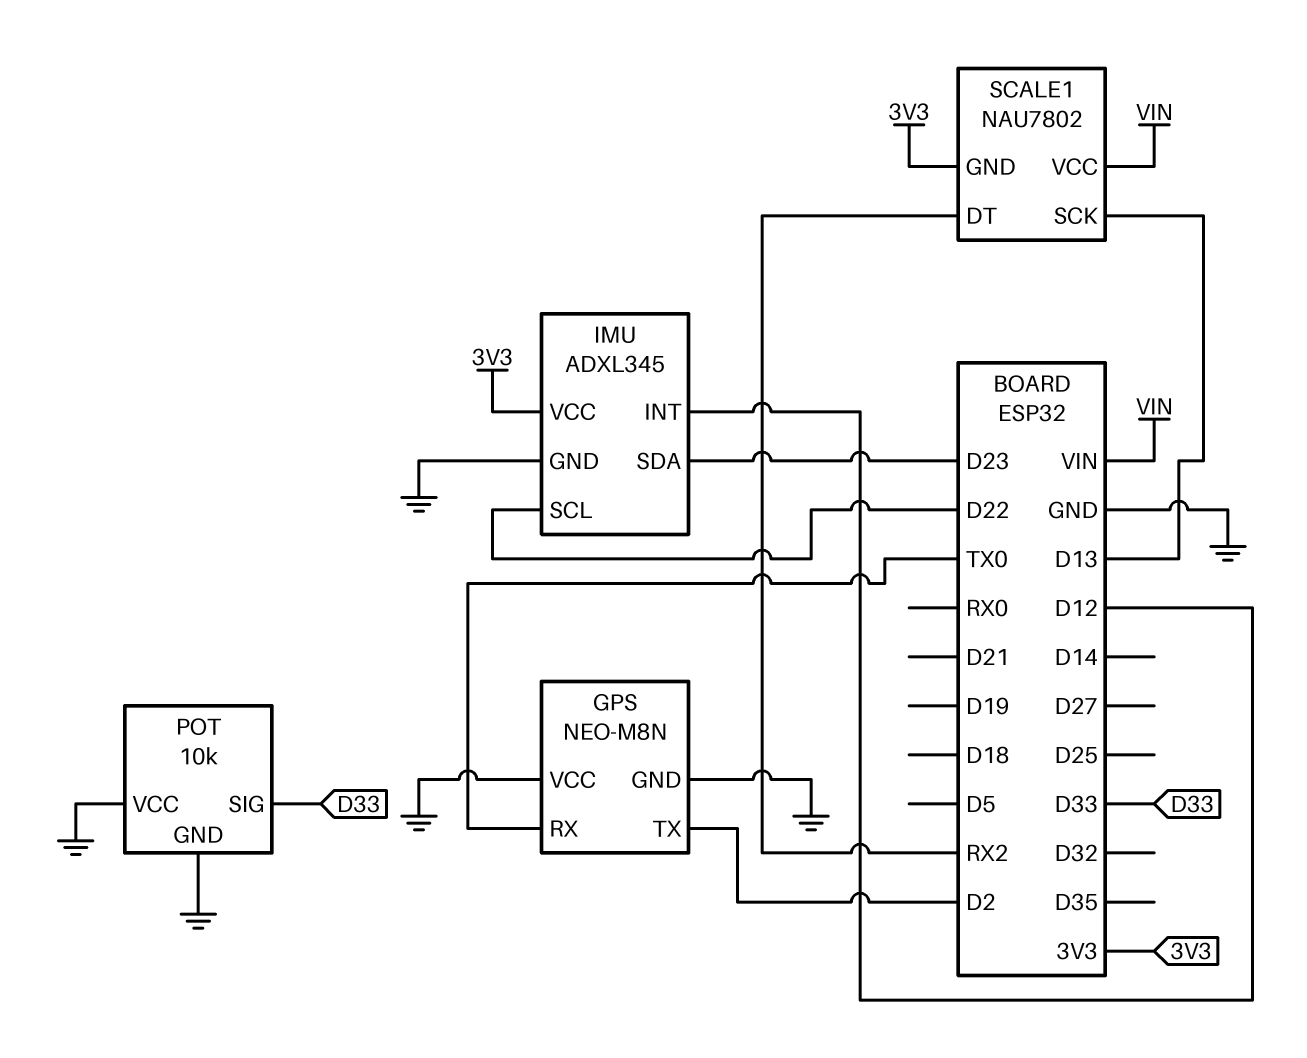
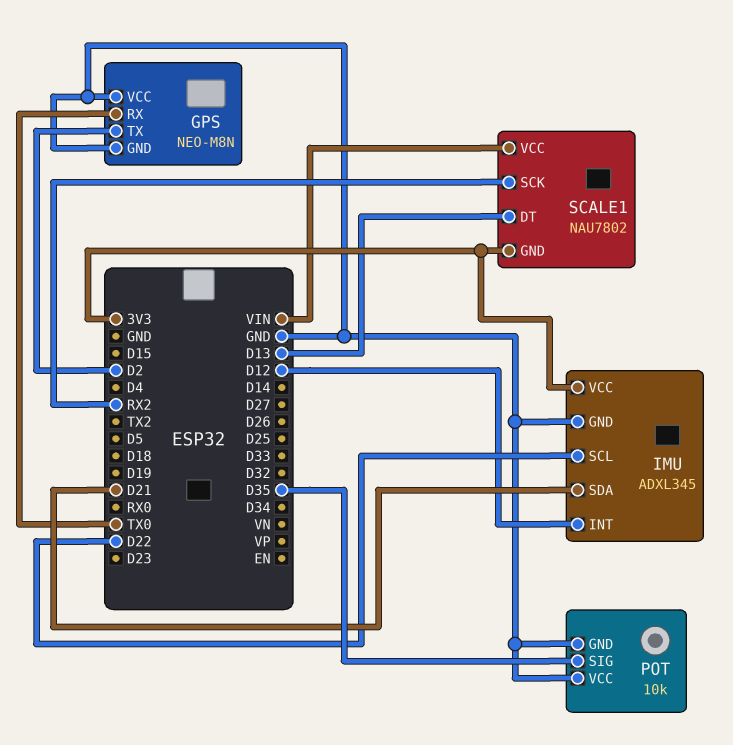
IMU pin SDA: D23 -> D21
POT pin SIG: D33 -> D35
SCALE1 pin DT: RX2 -> D13
SCALE1 pin SCK: D13 -> RX2

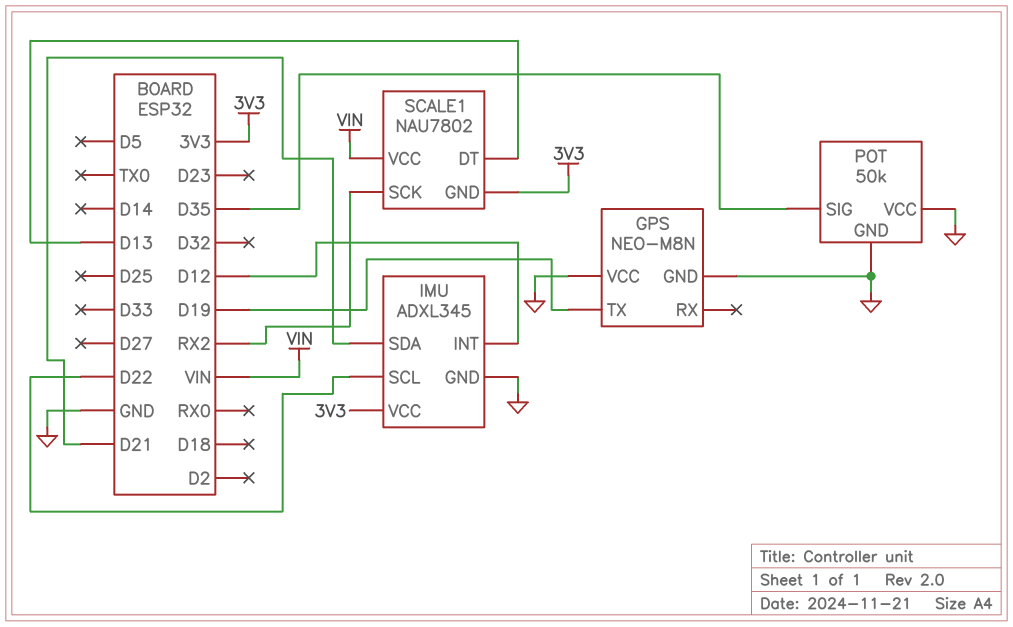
GPS pin RX: TX0 -> none
GPS pin TX: D2 -> D19
POT: 10k -> 50k

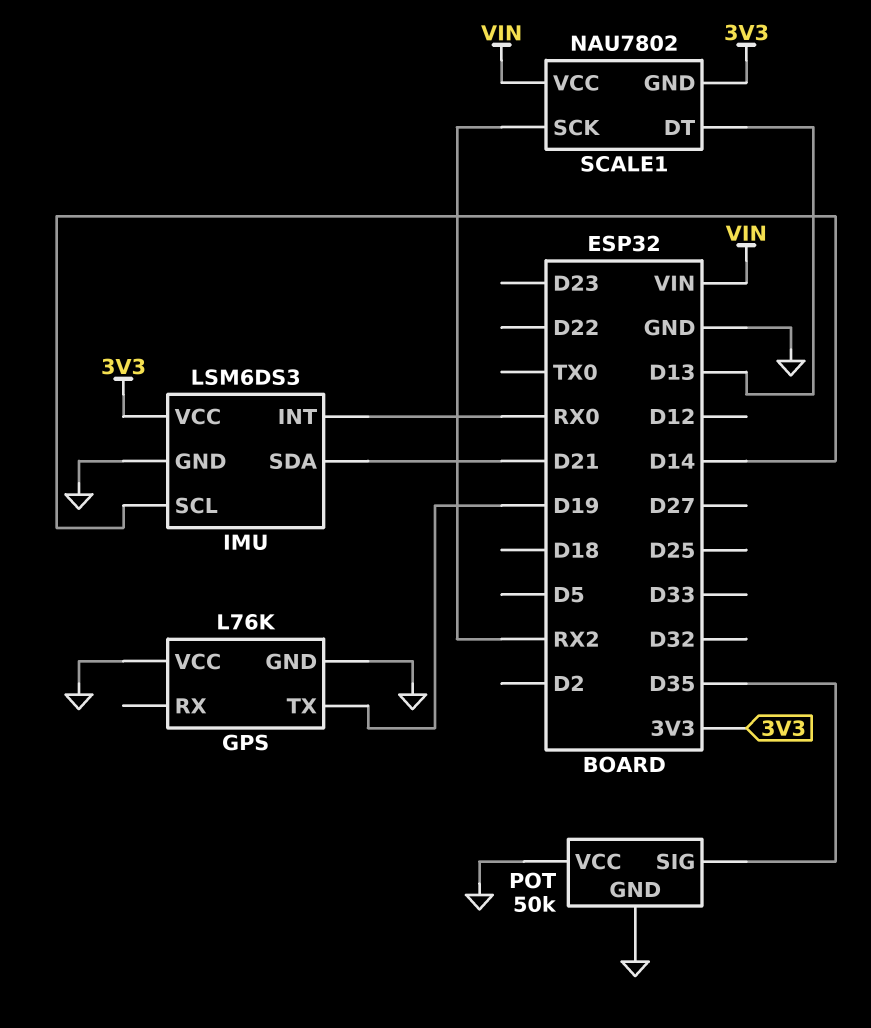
GPS: NEO-M8N -> L76K
IMU: ADXL345 -> LSM6DS3
IMU pin INT: D12 -> RX0
IMU pin SCL: D22 -> D14

